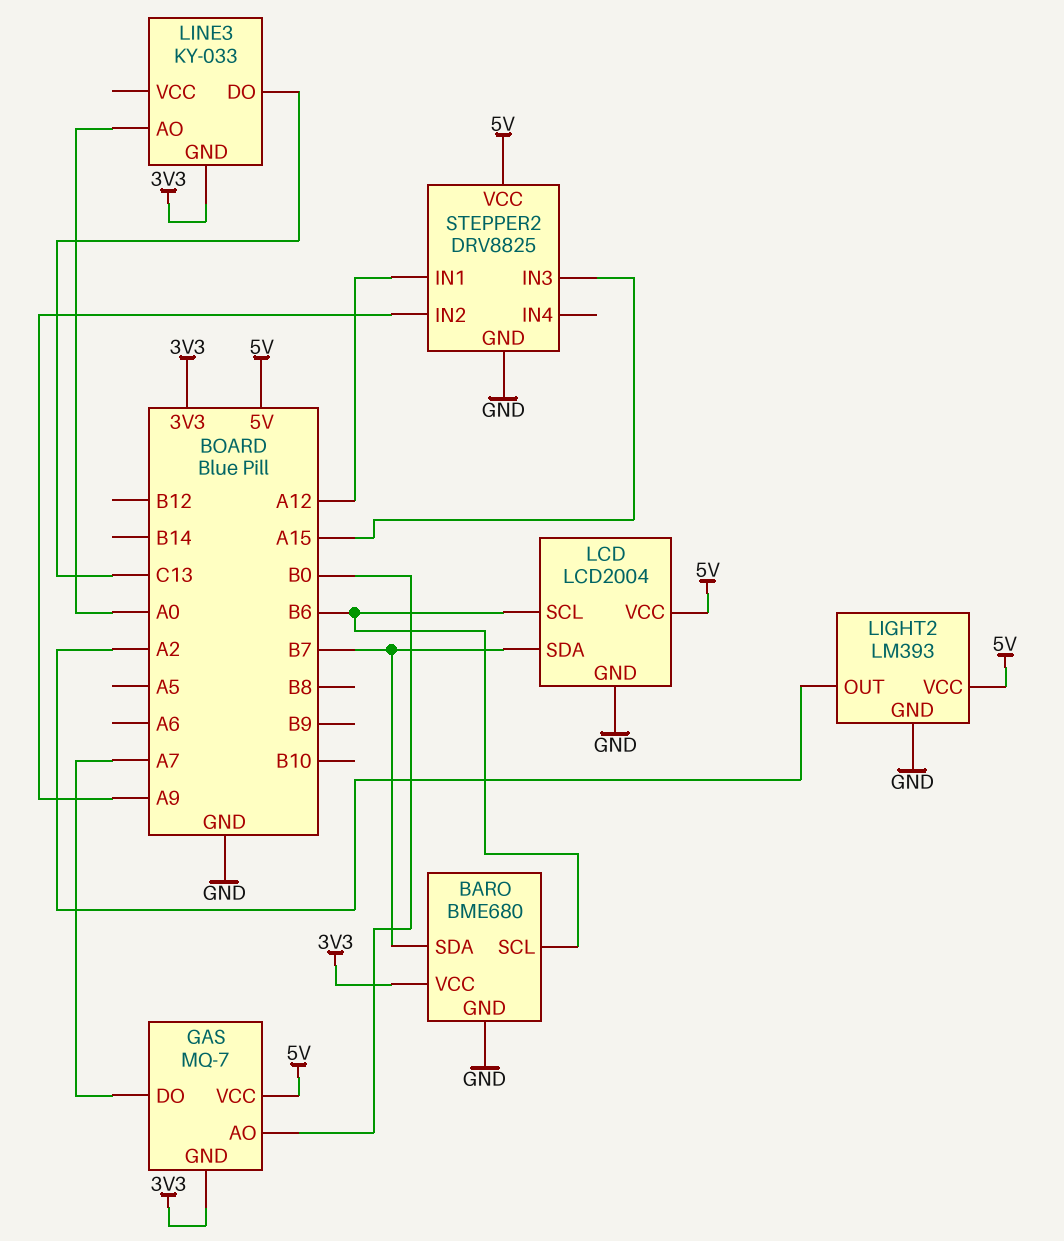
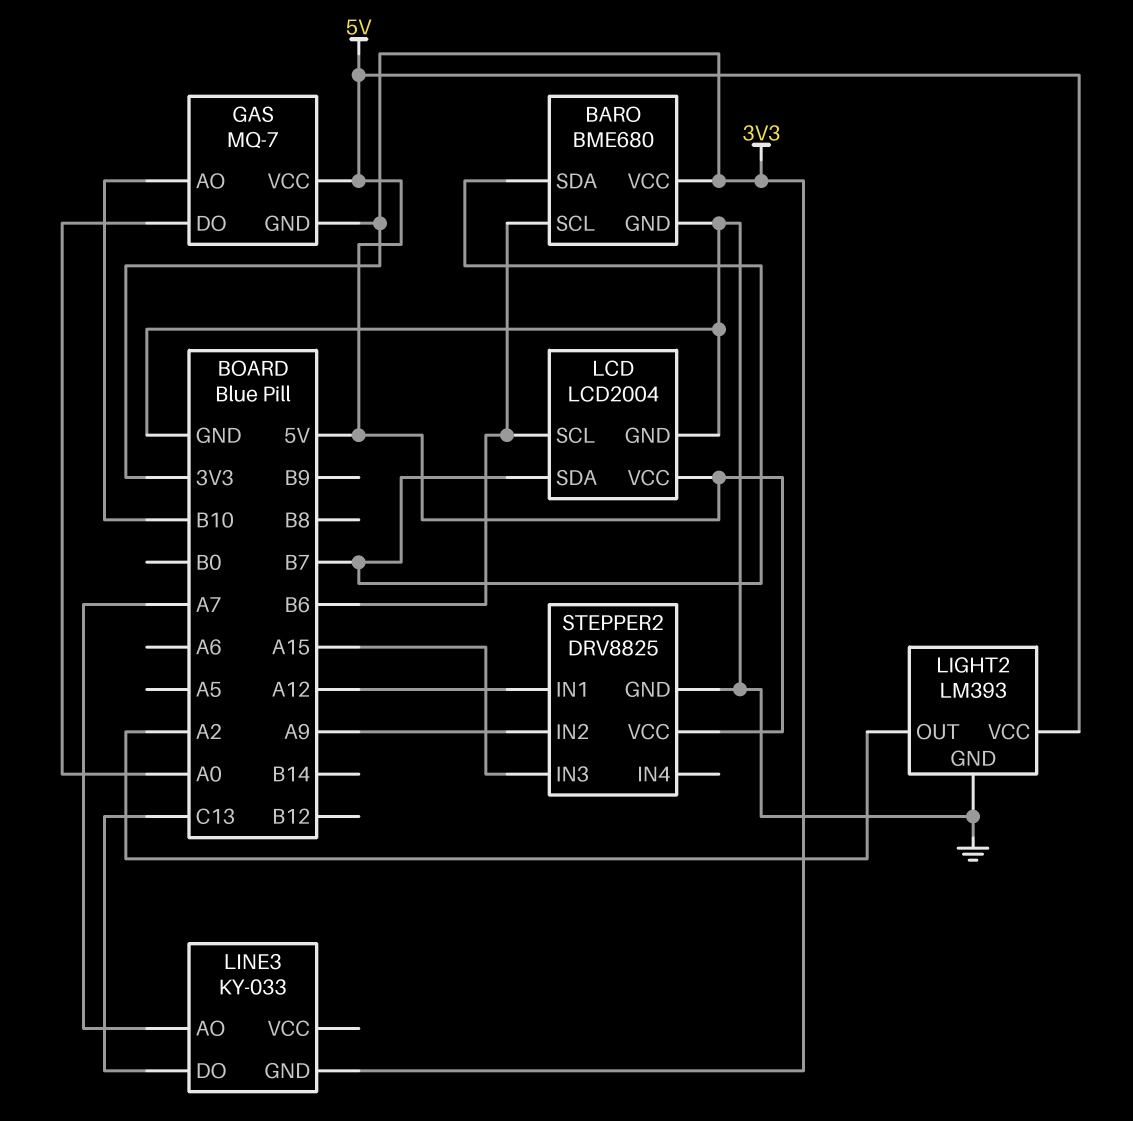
GAS pin AO: B0 -> B10
GAS pin DO: A7 -> A0
LINE3 pin AO: A0 -> A7

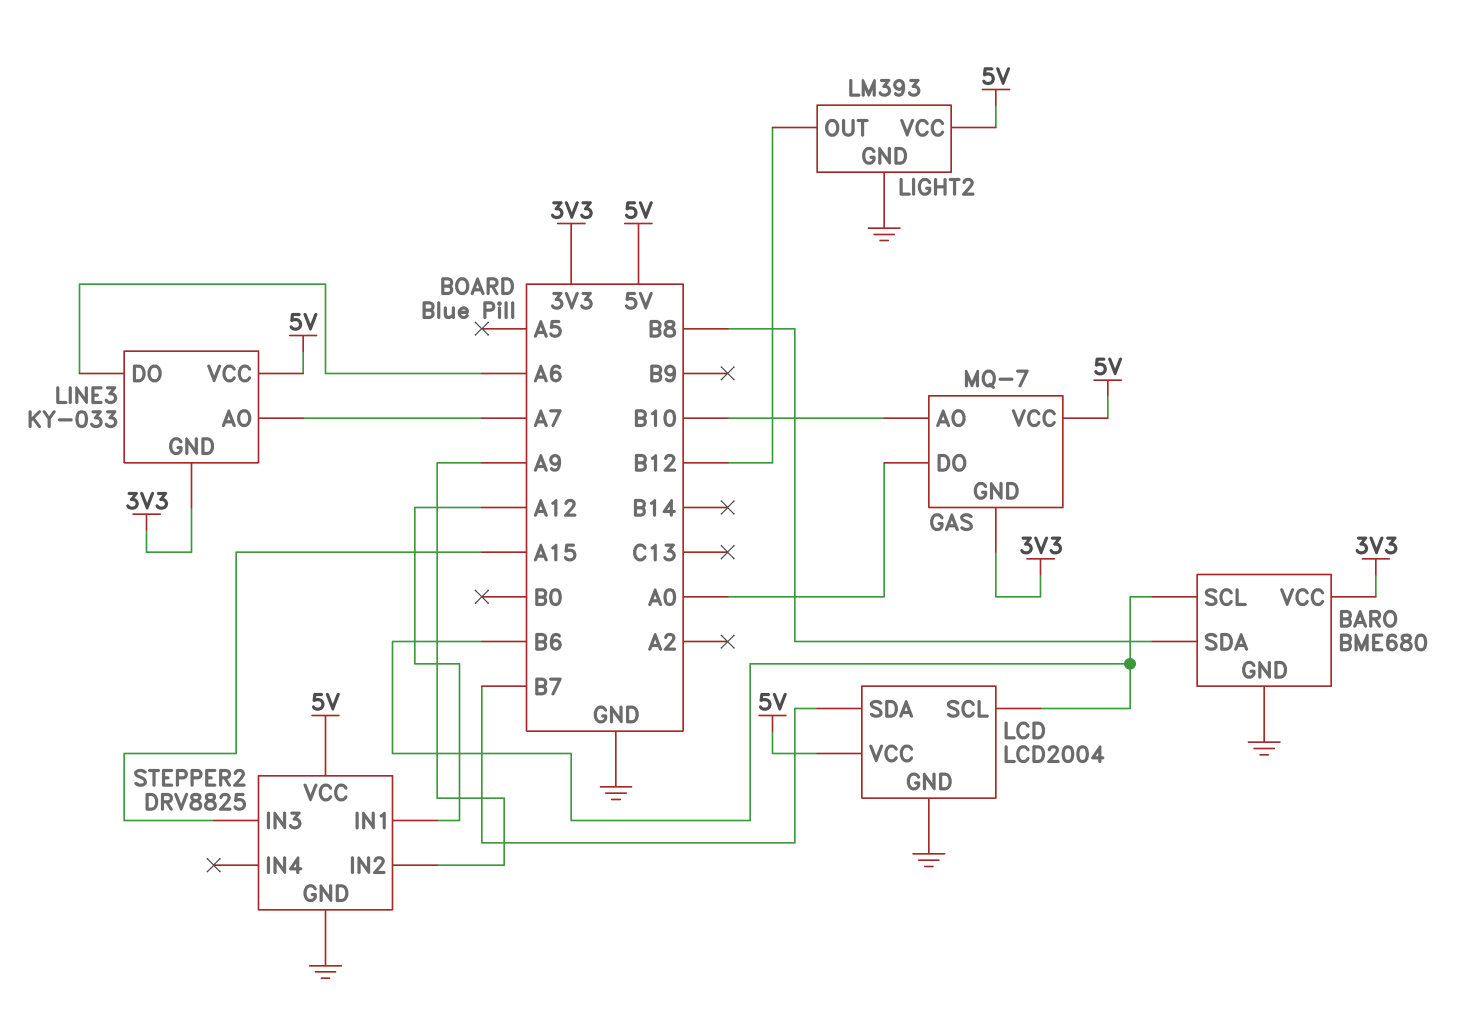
BARO pin SDA: B7 -> B8
LIGHT2 pin OUT: A2 -> B12
LINE3 pin DO: C13 -> A6
LINE3 pin VCC: none -> 5V

